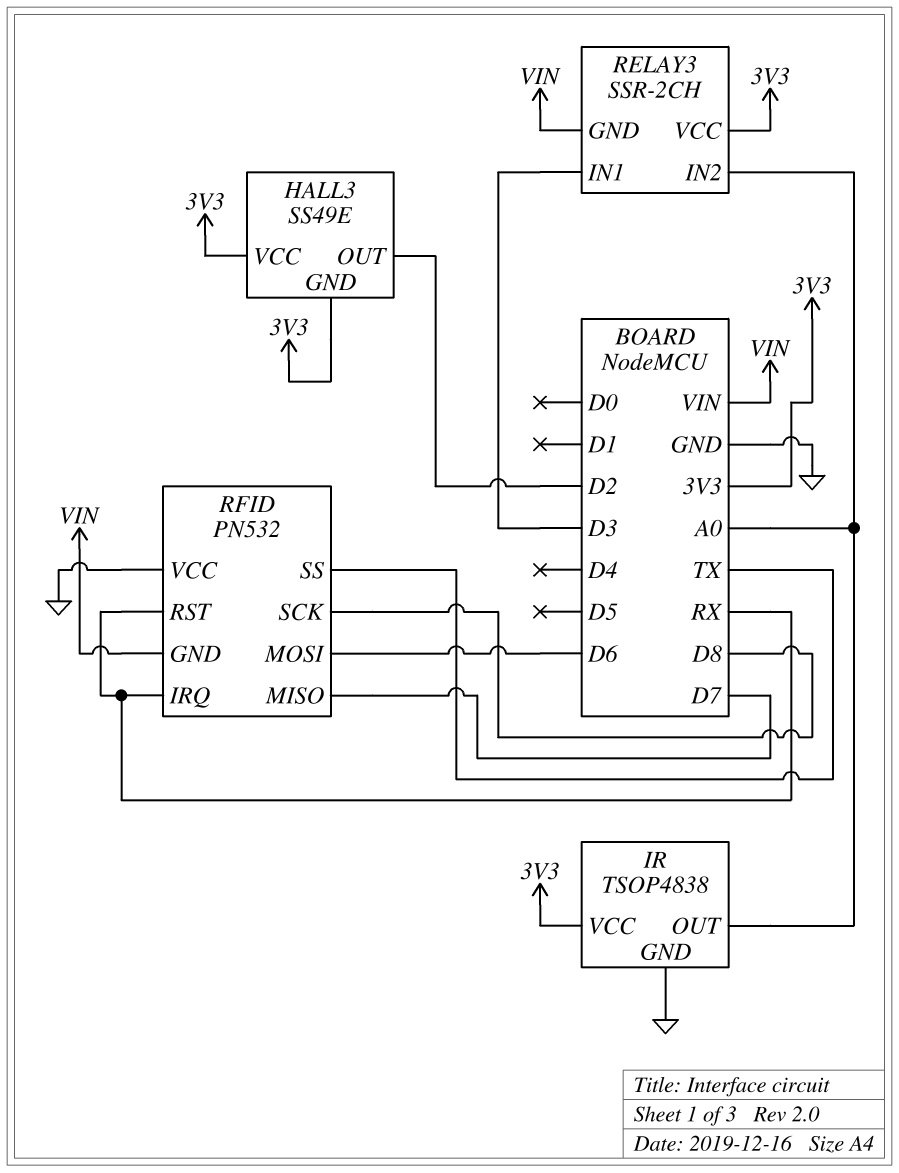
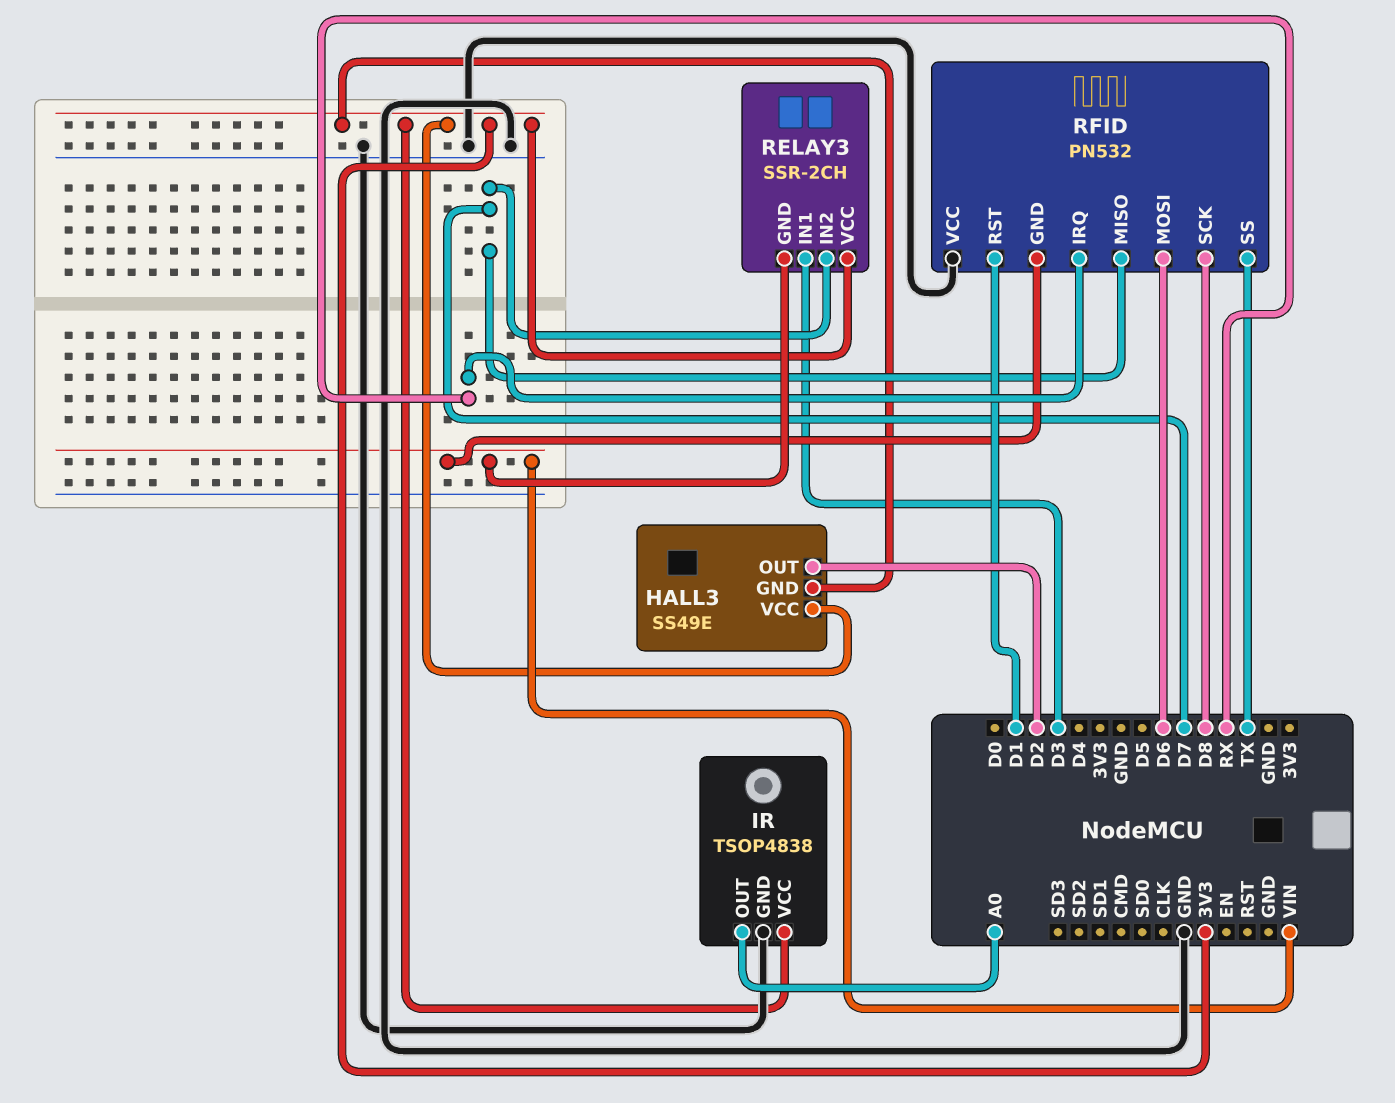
RELAY3 pin IN2: A0 -> D7
RFID pin RST: RX -> D1

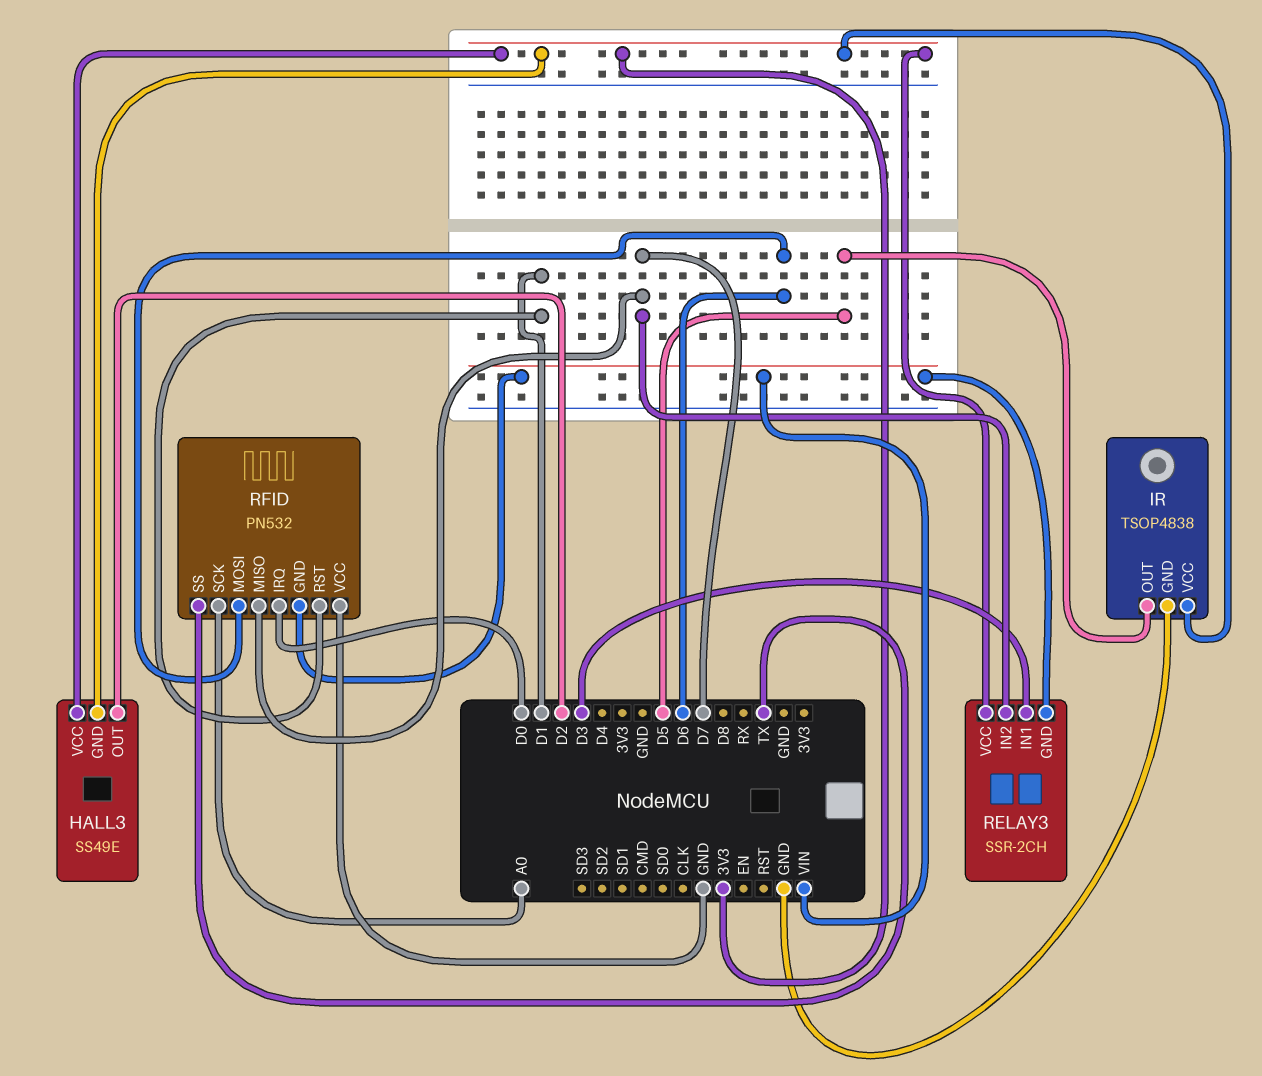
IR pin OUT: A0 -> D5
RFID pin IRQ: RX -> D0
RFID pin SCK: D8 -> A0

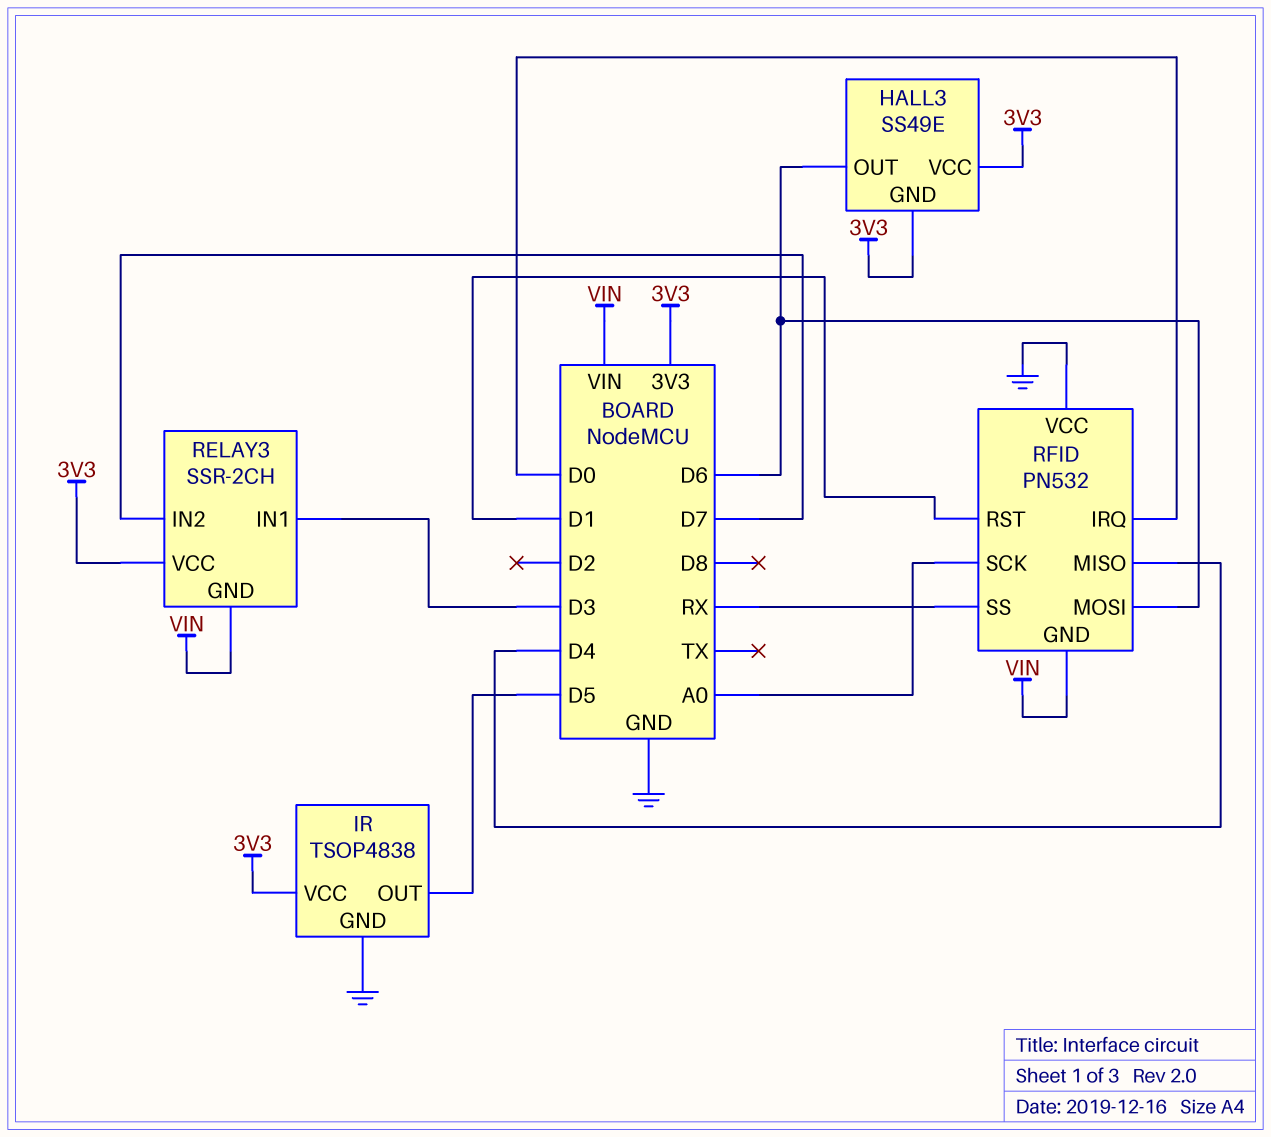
HALL3 pin OUT: D2 -> D6
RFID pin MISO: D7 -> D4
RFID pin SS: TX -> RX

